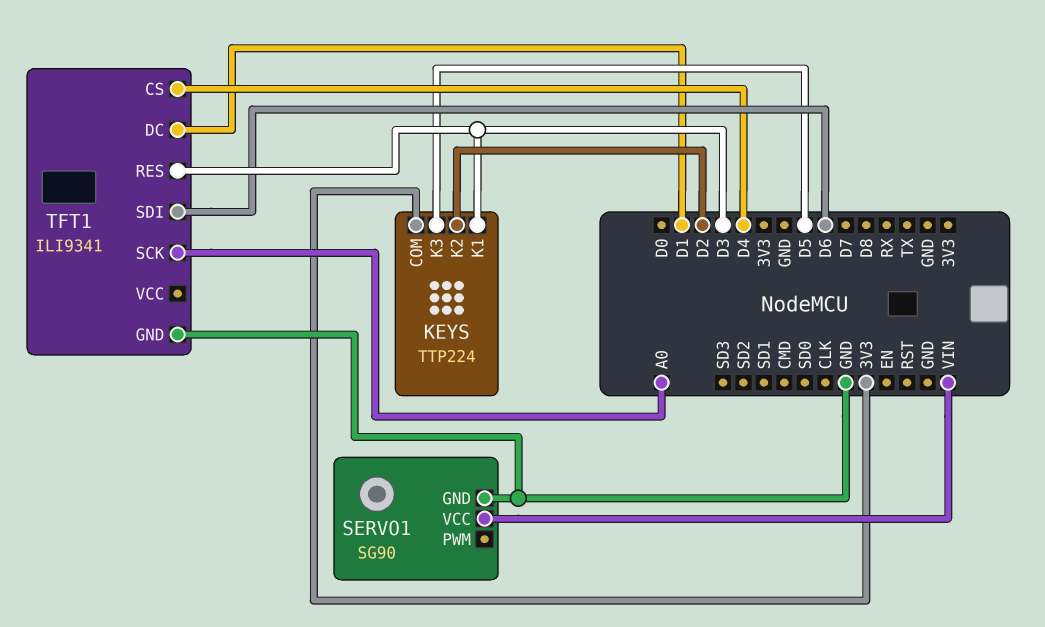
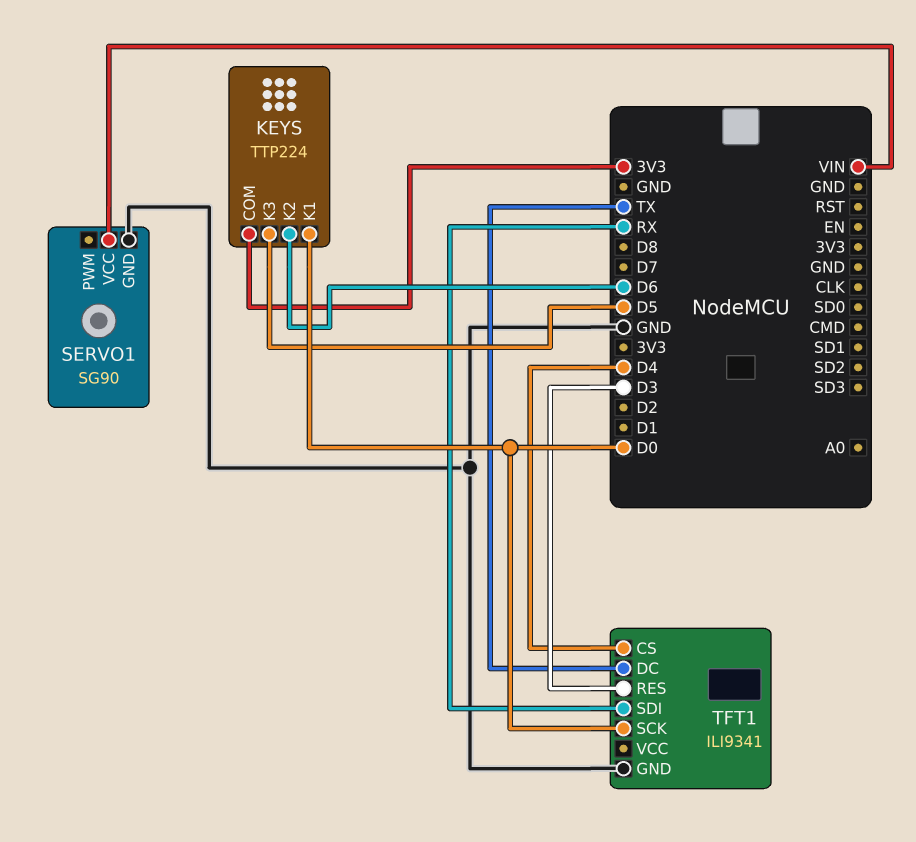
KEYS pin K1: D3 -> D0
KEYS pin K2: D2 -> D6
TFT1 pin DC: D1 -> TX
TFT1 pin SCK: A0 -> D0
TFT1 pin SDI: D6 -> RX

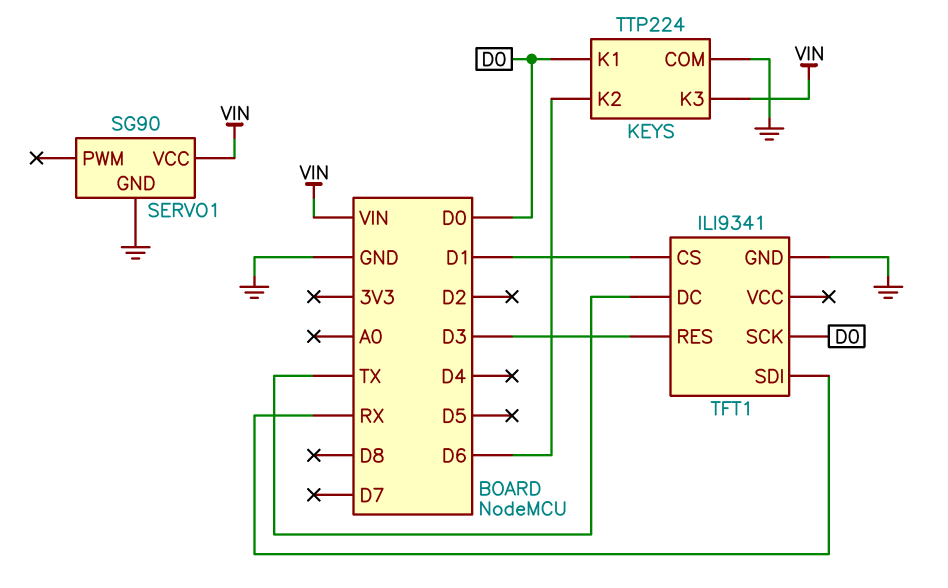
KEYS pin COM: 3V3 -> GND
KEYS pin K3: D5 -> VIN
TFT1 pin CS: D4 -> D1

